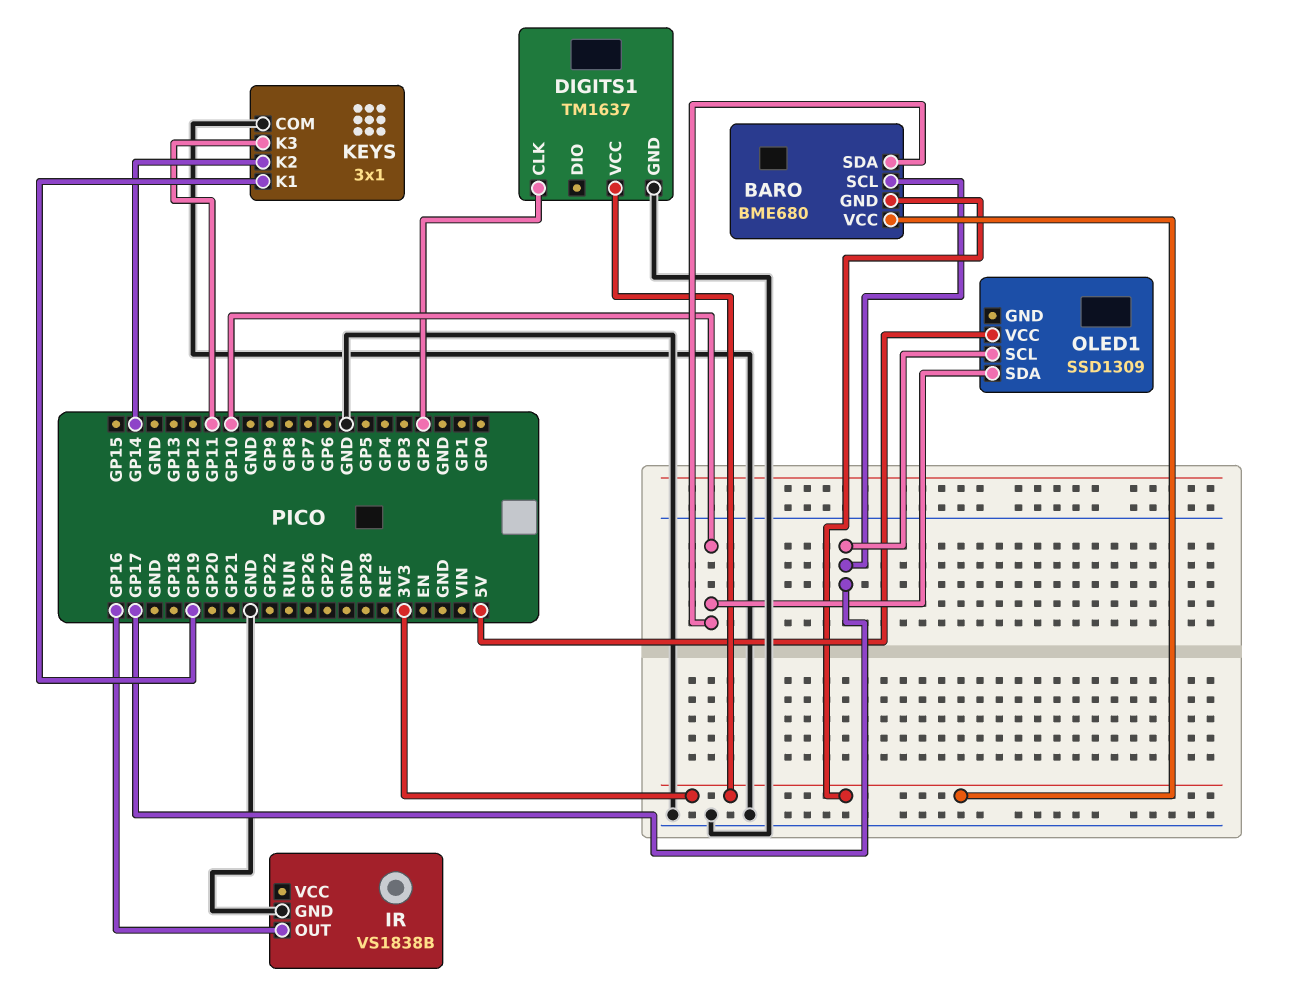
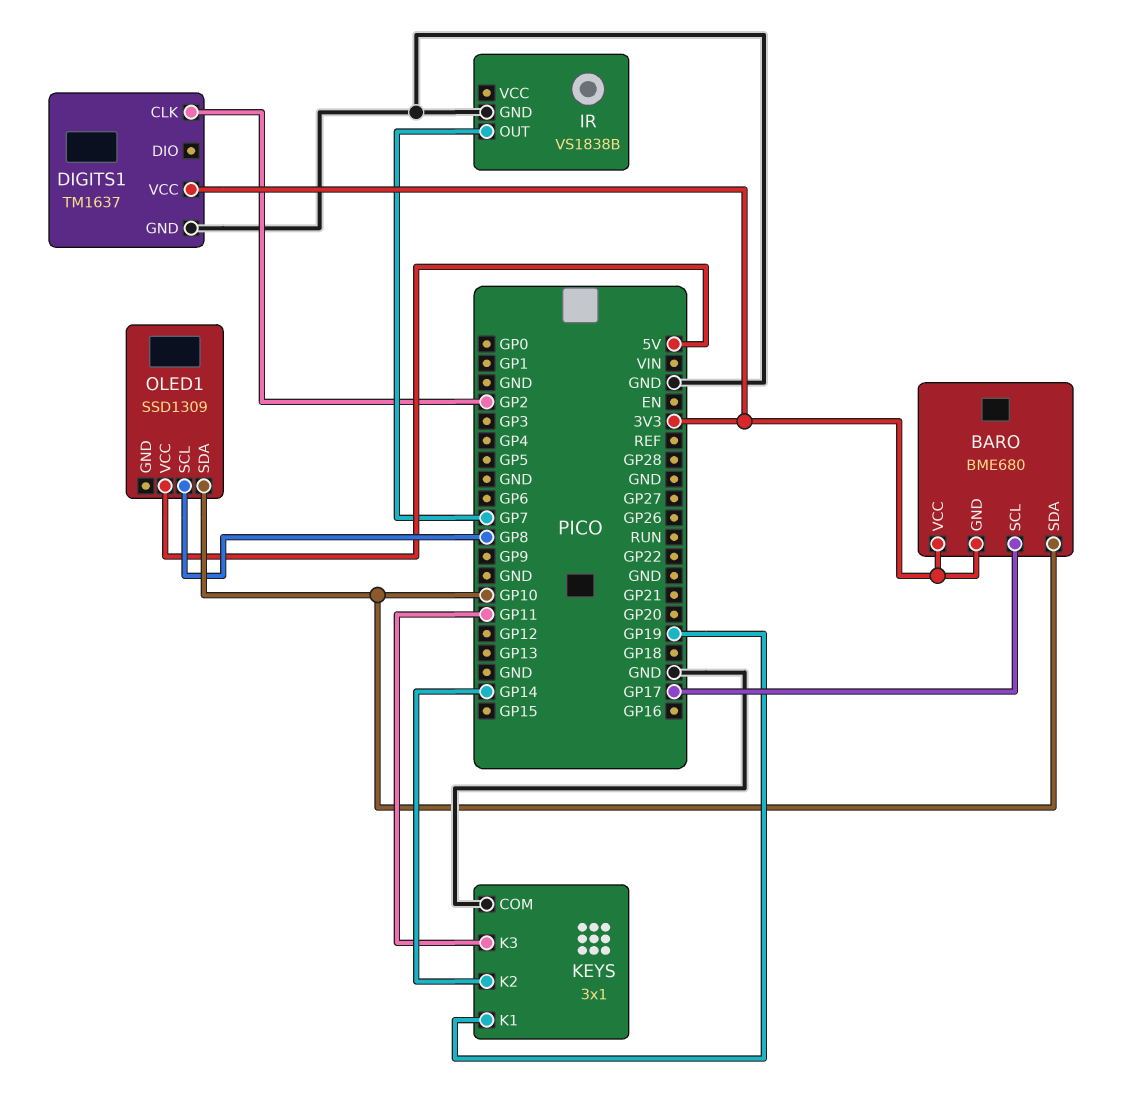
IR pin OUT: GP16 -> GP7
OLED1 pin SCL: GP17 -> GP8

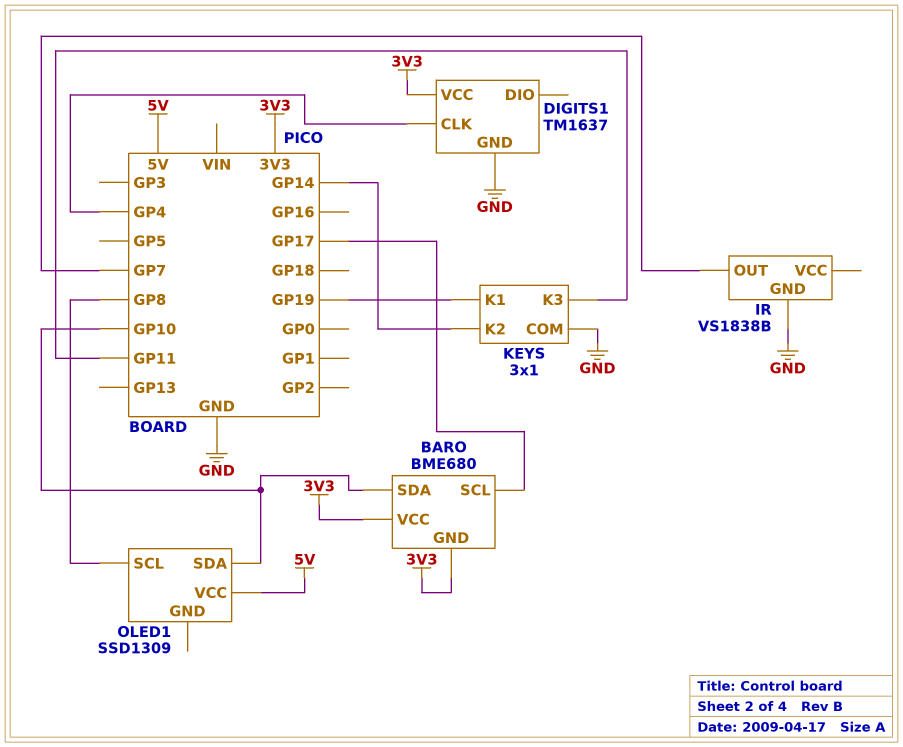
DIGITS1 pin CLK: GP2 -> GP4

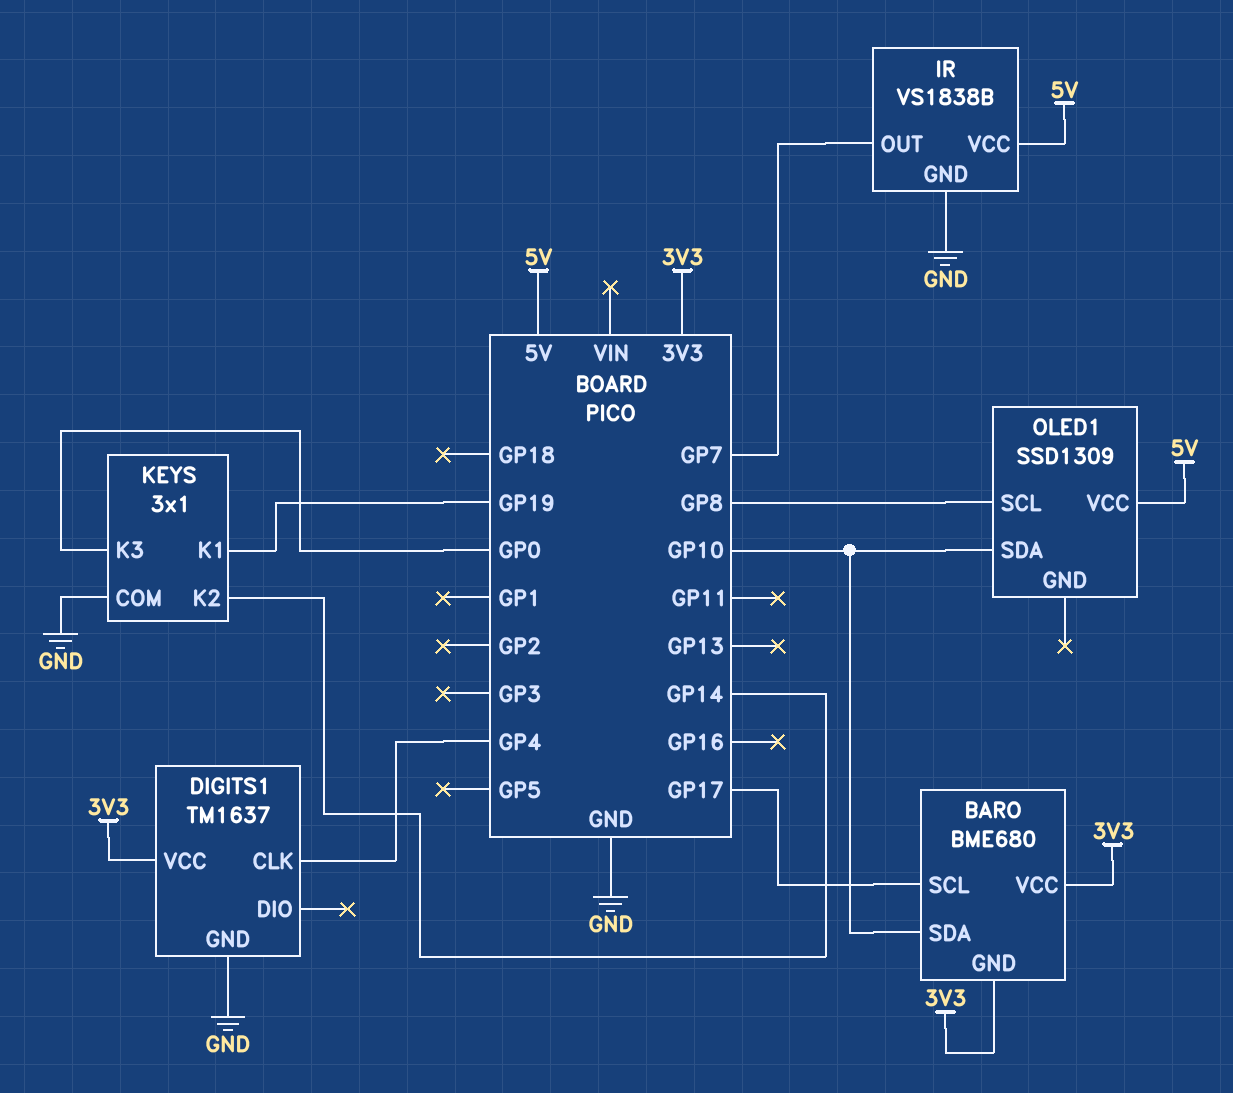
IR pin VCC: none -> 5V
KEYS pin K3: GP11 -> GP0

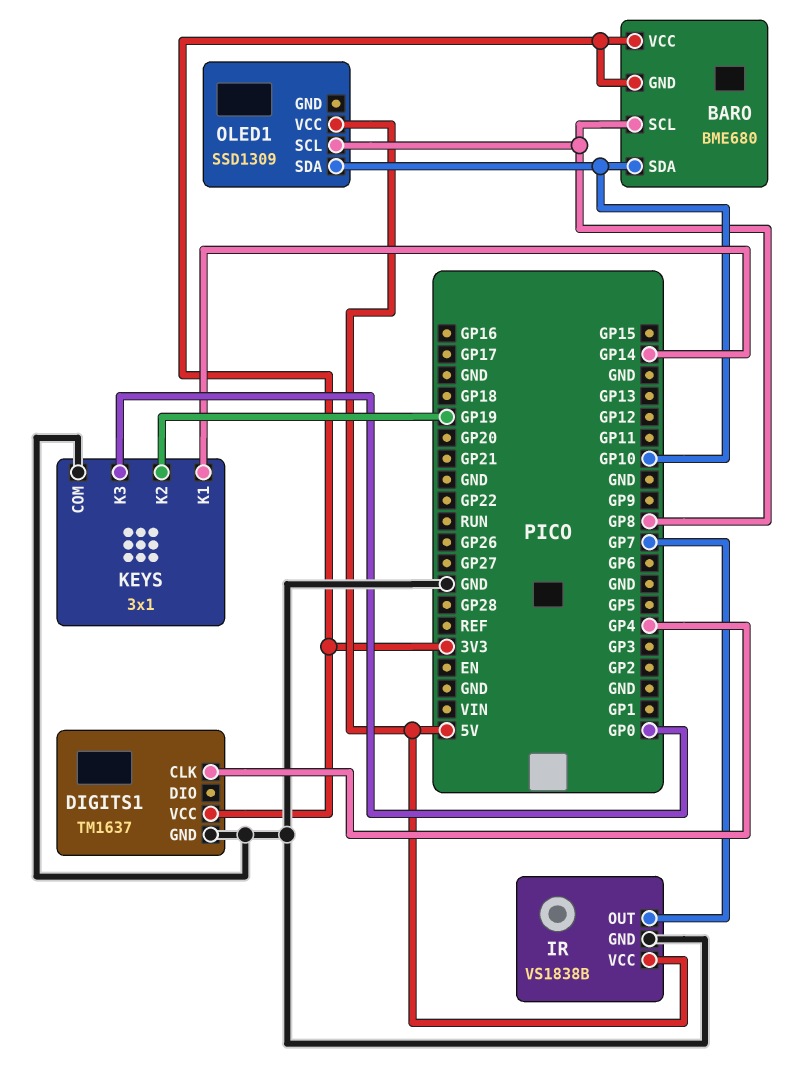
BARO pin SCL: GP17 -> GP8
KEYS pin K1: GP19 -> GP14
KEYS pin K2: GP14 -> GP19

